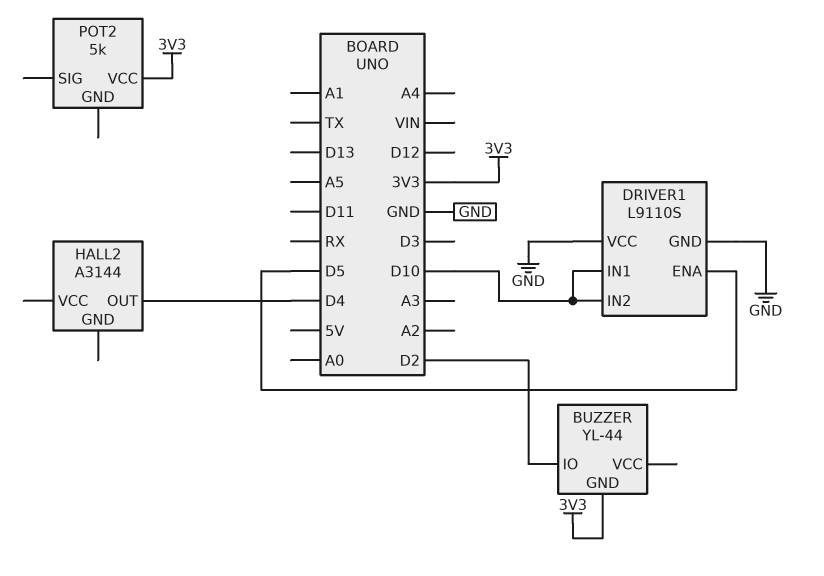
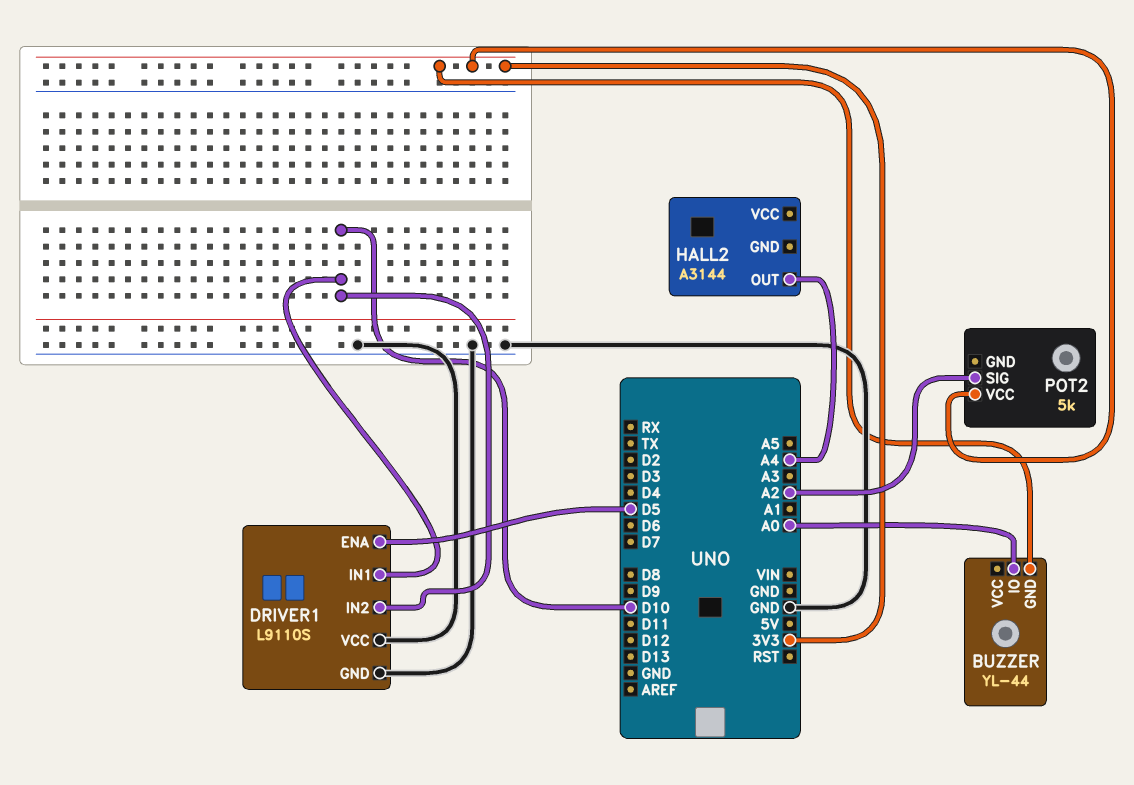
BUZZER pin IO: D2 -> A0
HALL2 pin OUT: D4 -> A4
POT2 pin SIG: none -> A2

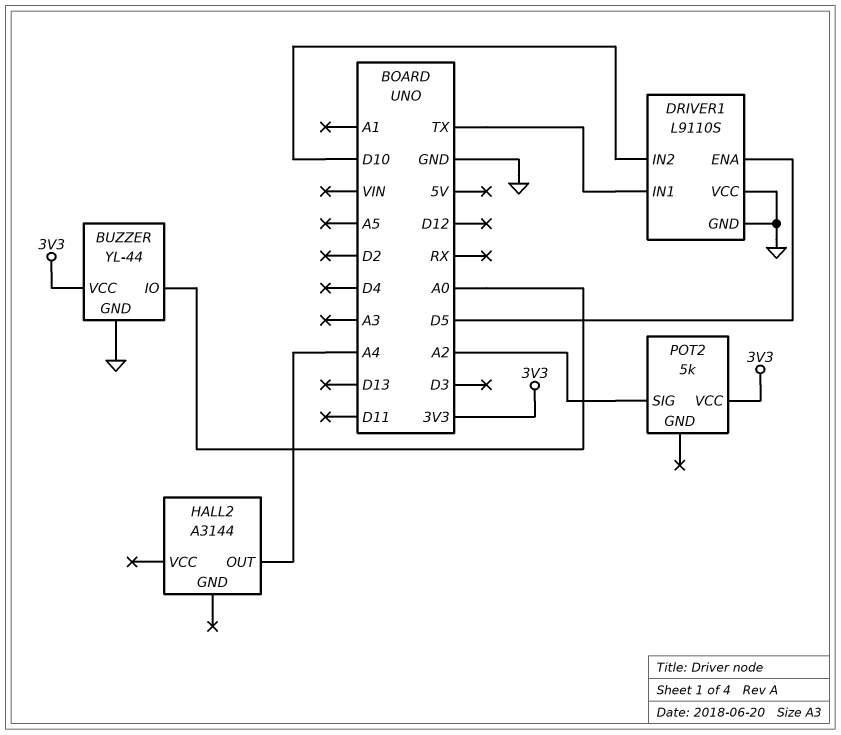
BUZZER pin GND: 3V3 -> GND
BUZZER pin VCC: none -> 3V3
DRIVER1 pin IN1: D10 -> TX

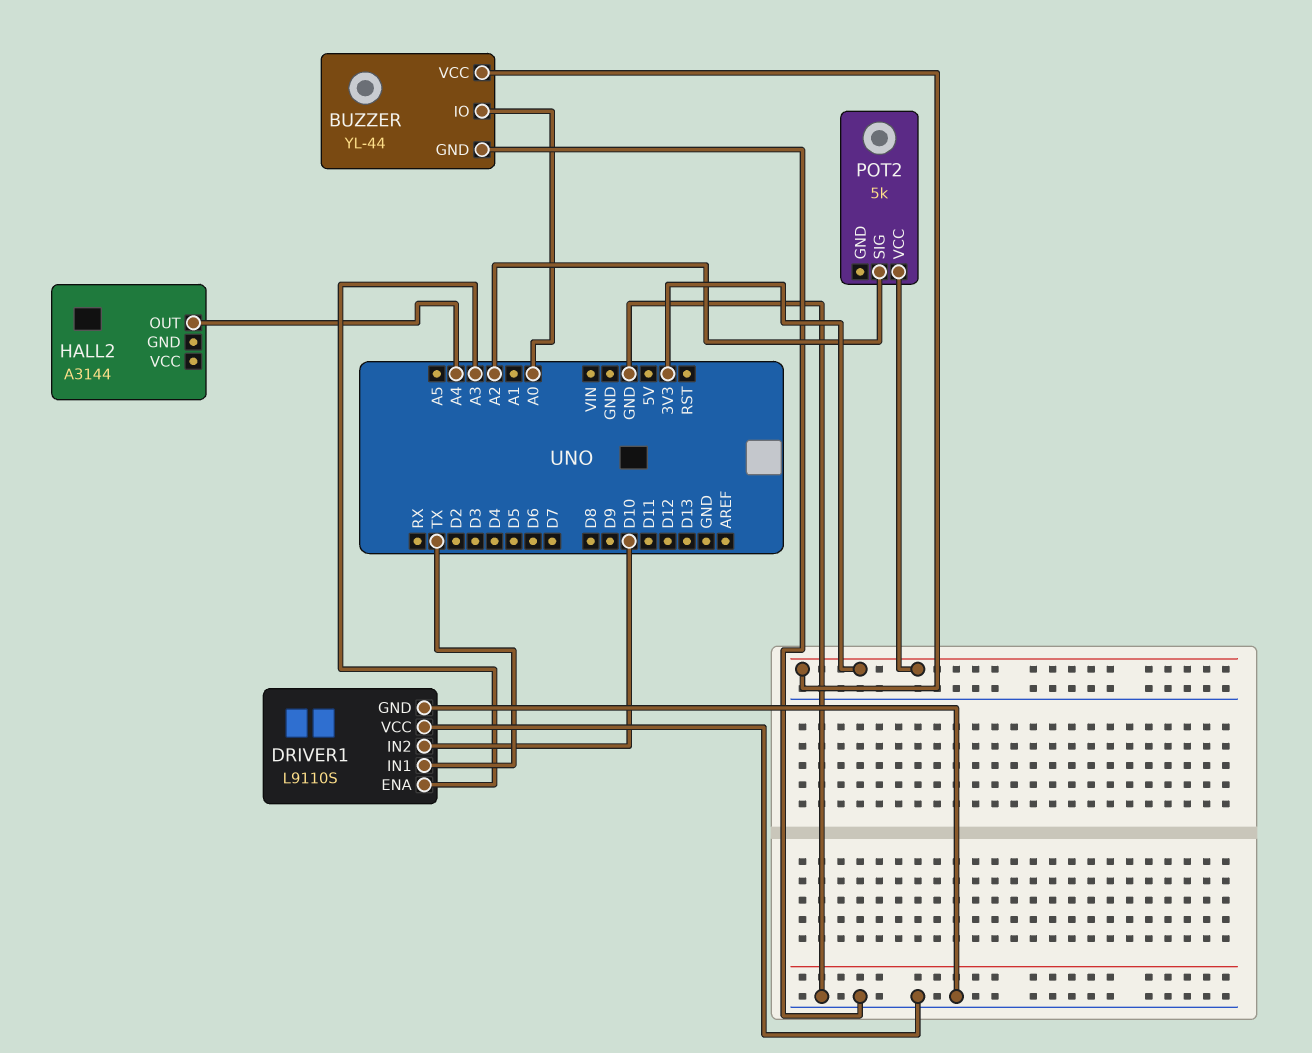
DRIVER1 pin ENA: D5 -> A3

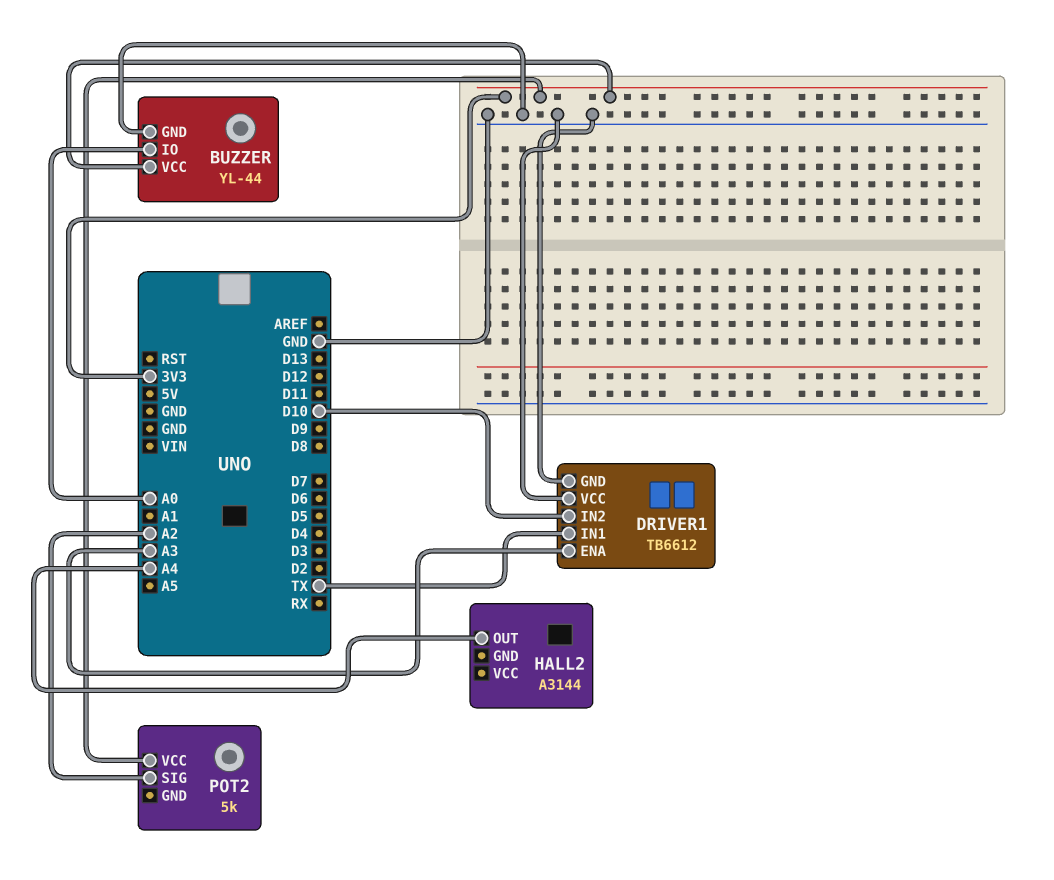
DRIVER1: L9110S -> TB6612

